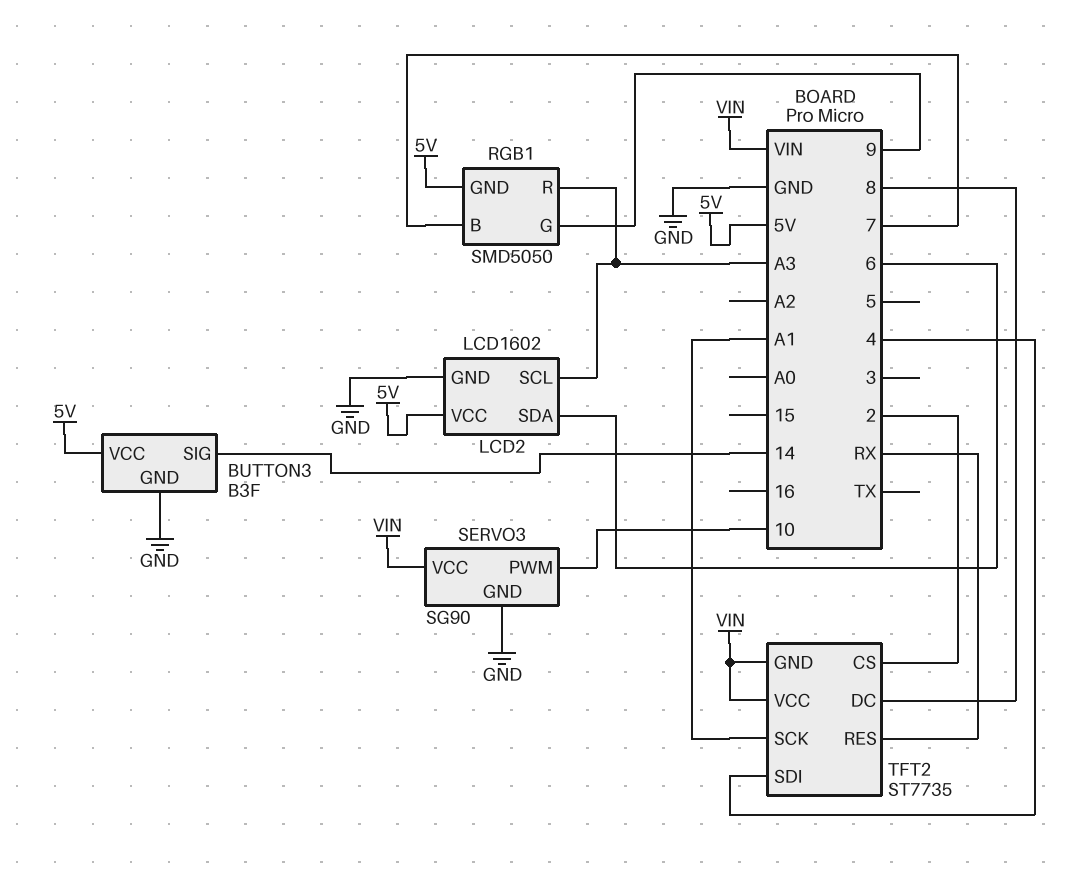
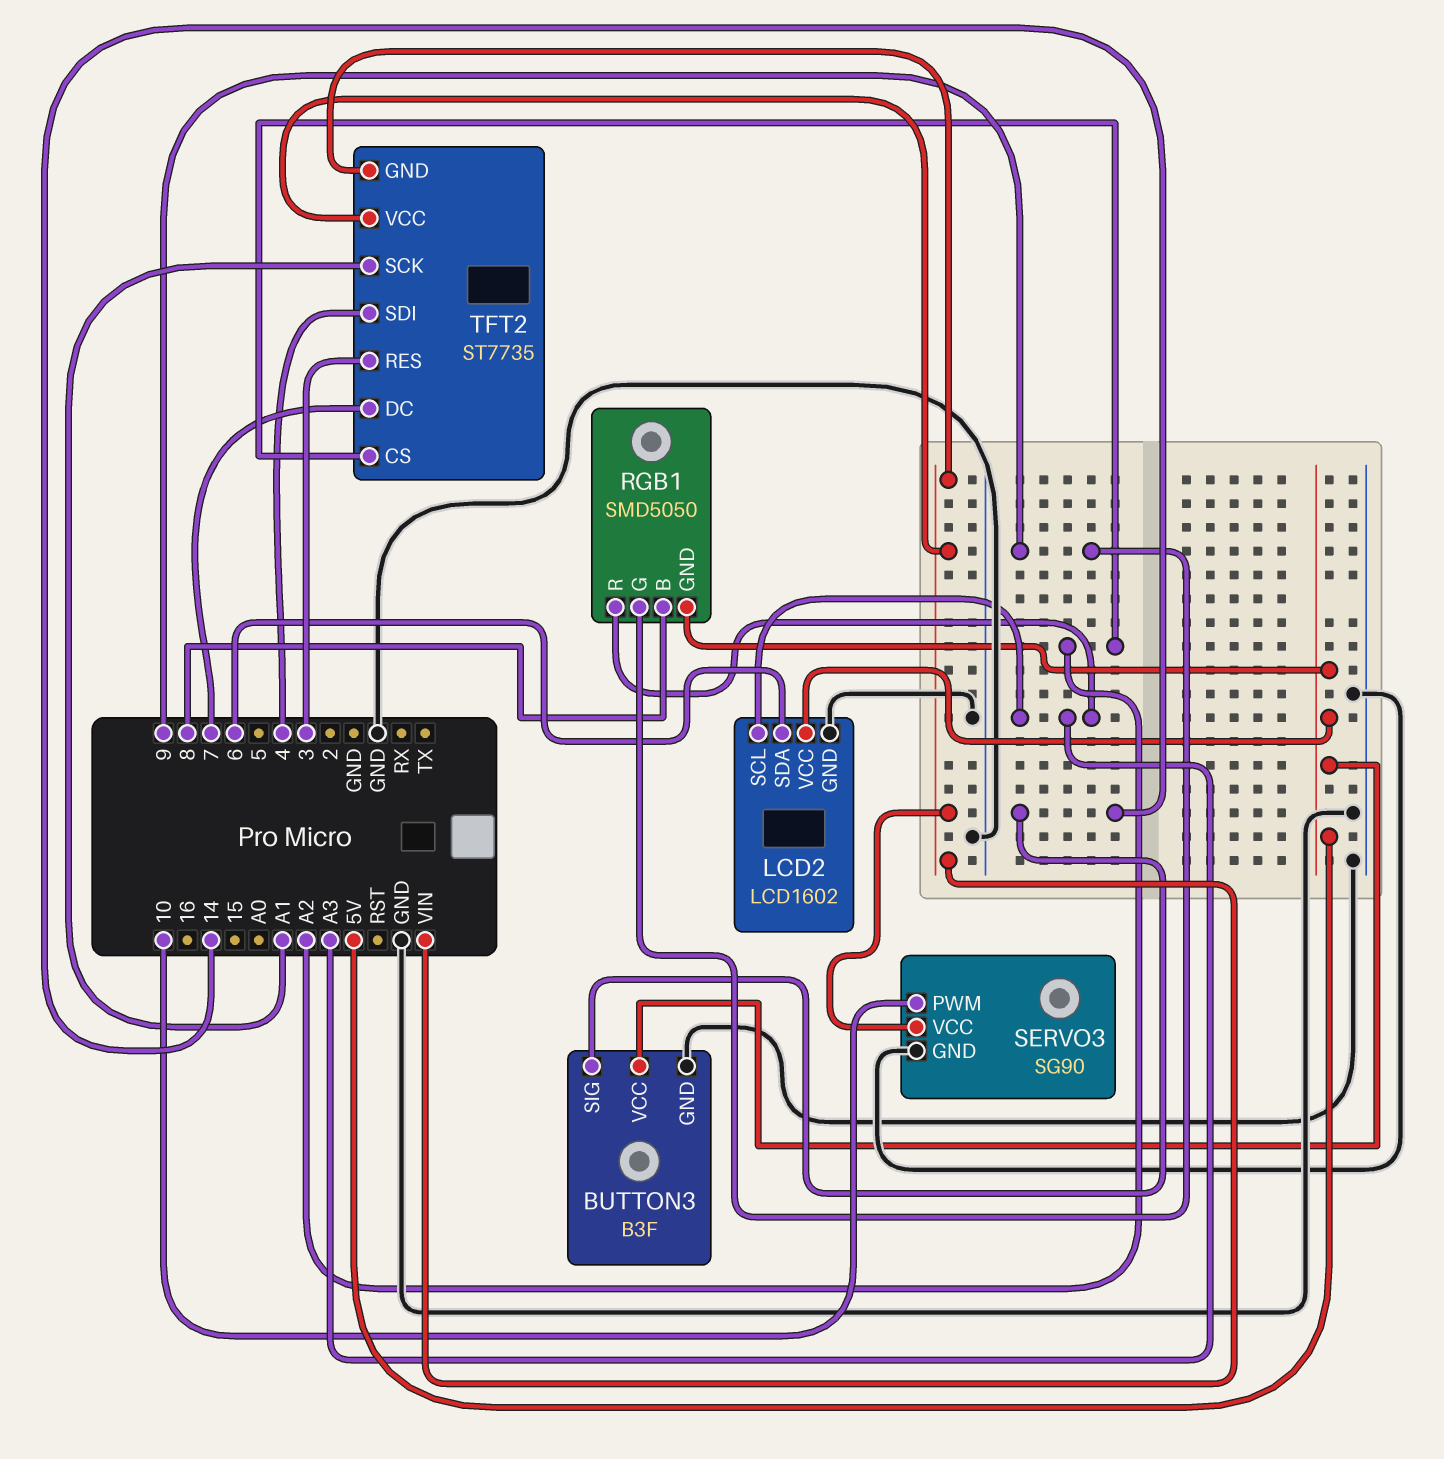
RGB1 pin B: 7 -> 8
TFT2 pin CS: 2 -> A2
TFT2 pin DC: 8 -> 7
TFT2 pin RES: RX -> 3

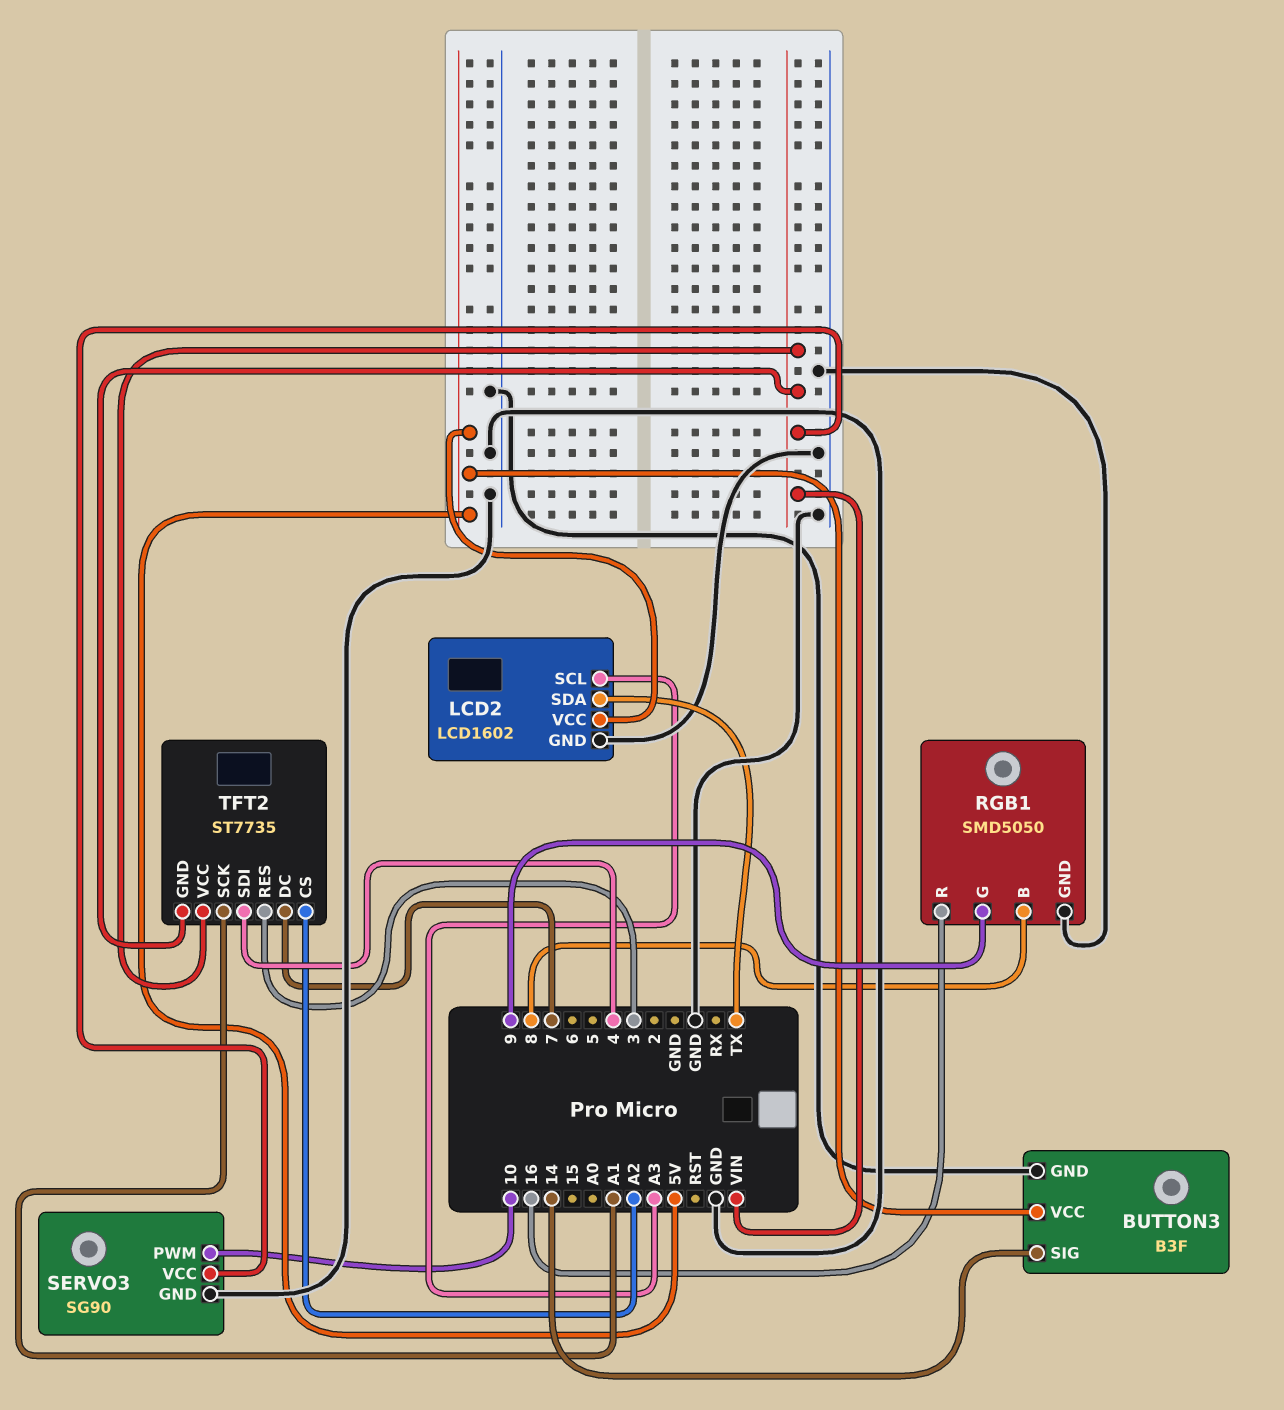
LCD2 pin SDA: 6 -> TX
RGB1 pin GND: 5V -> GND
RGB1 pin R: A3 -> 16

